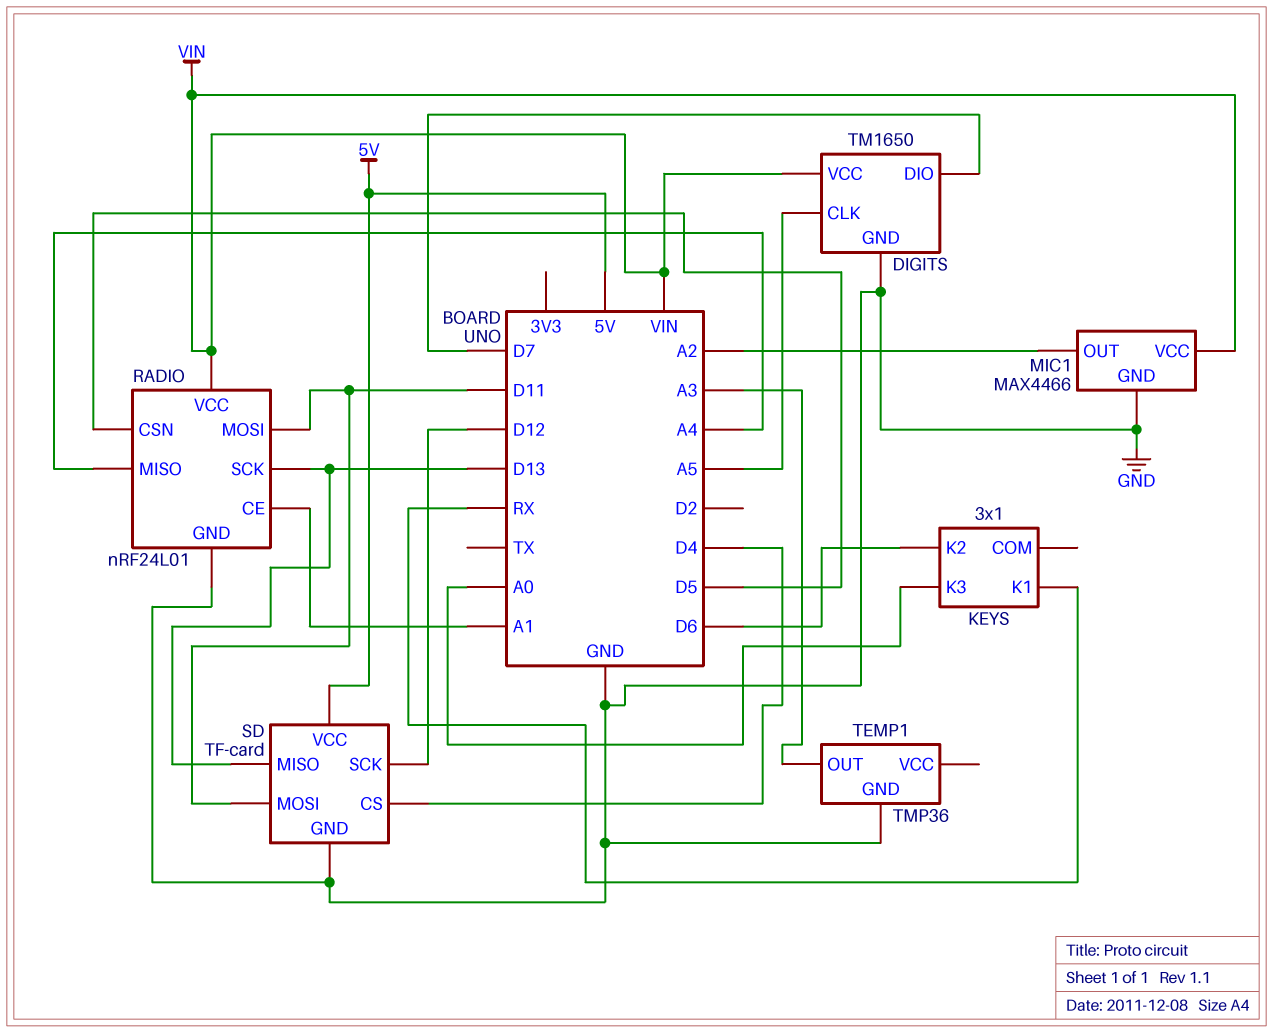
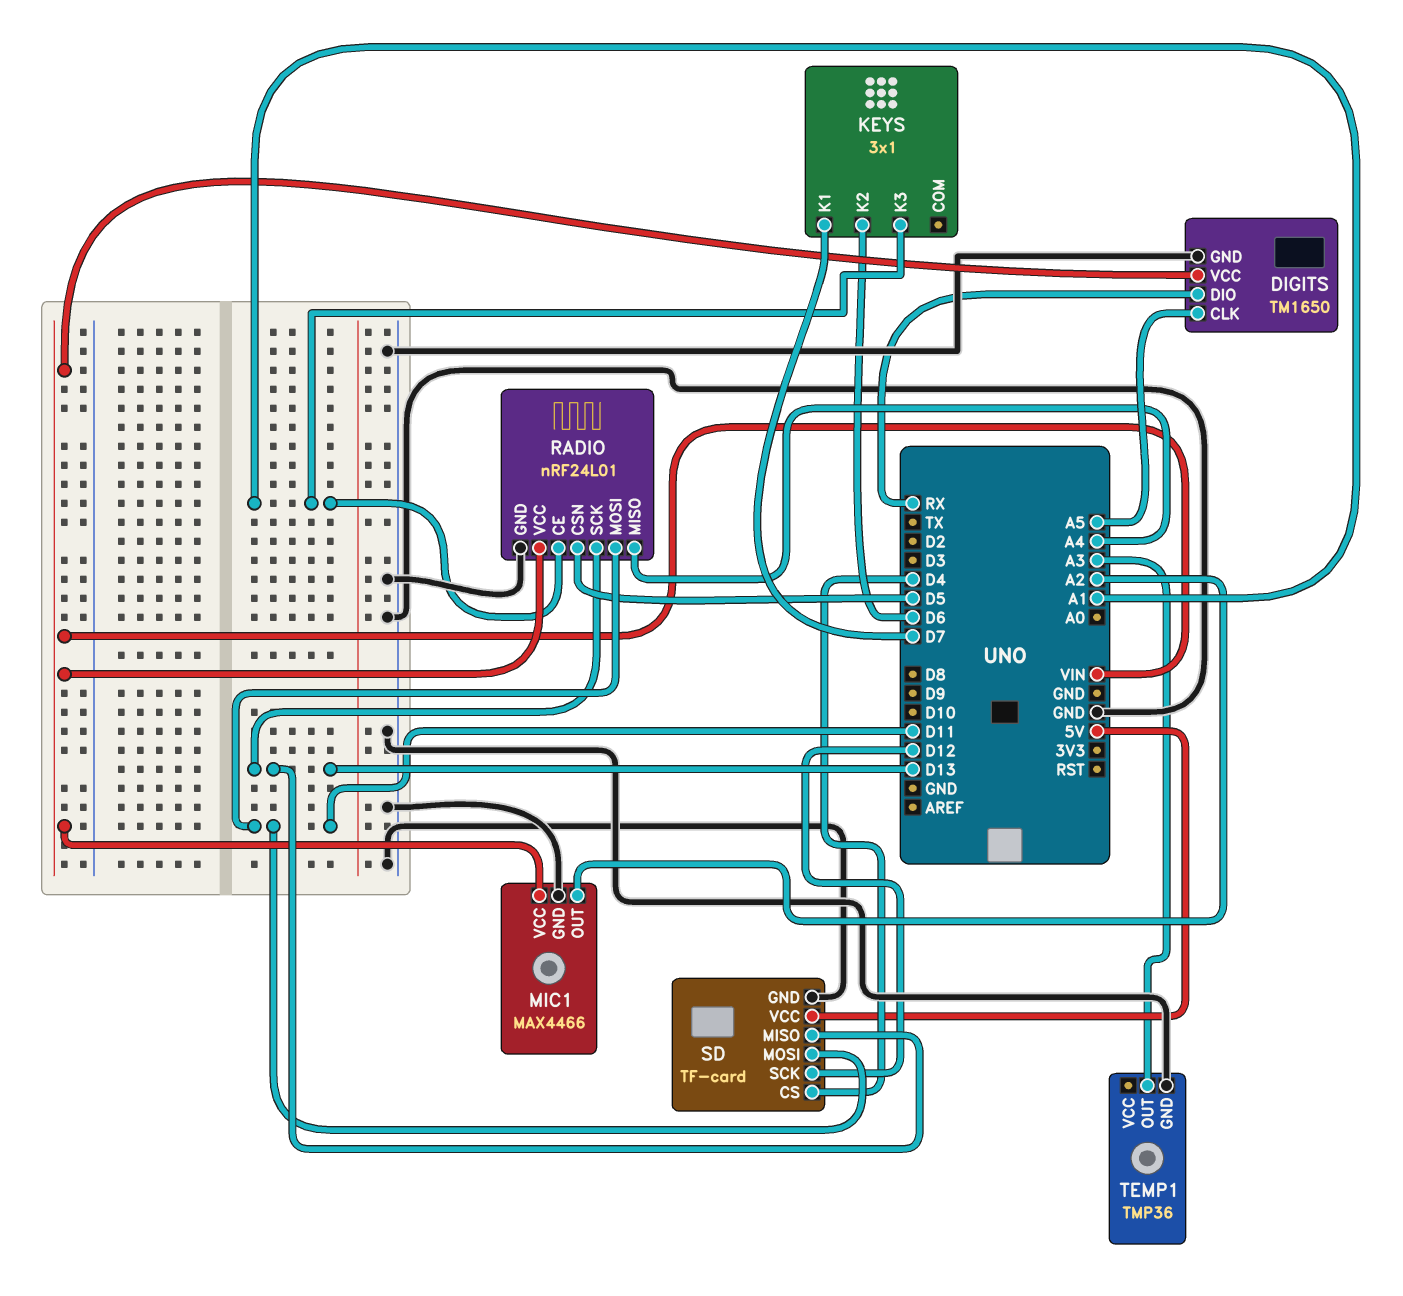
DIGITS pin DIO: D7 -> RX
KEYS pin K1: RX -> D7
KEYS pin K3: A0 -> A1

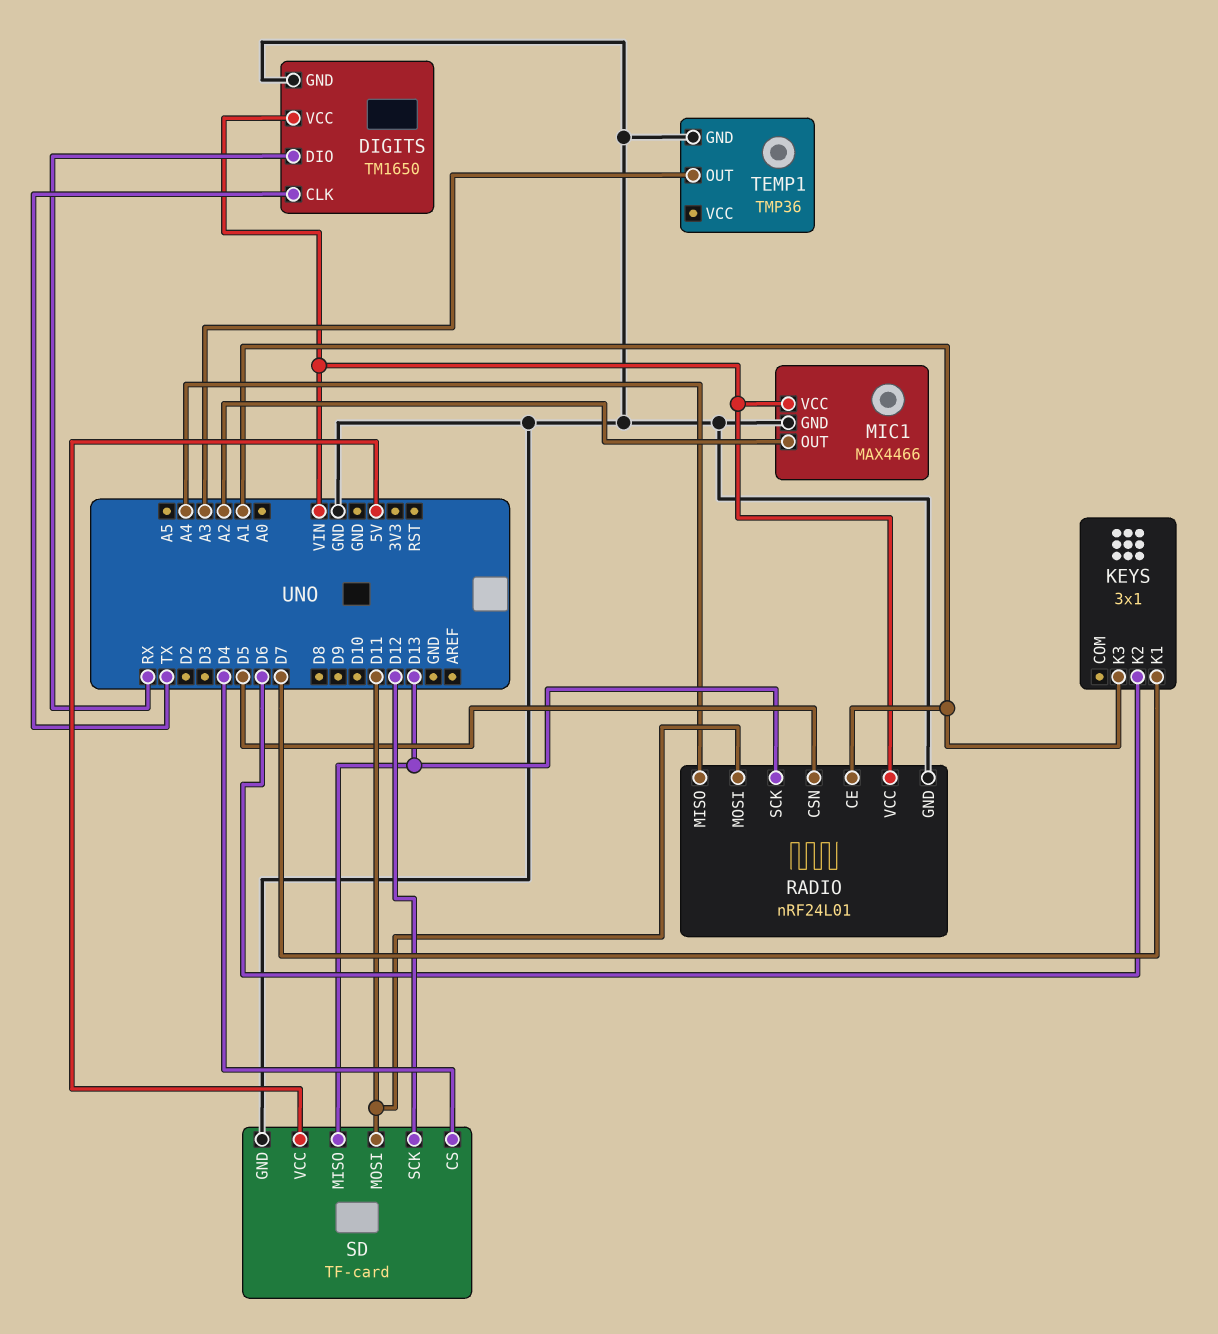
DIGITS pin CLK: A5 -> TX

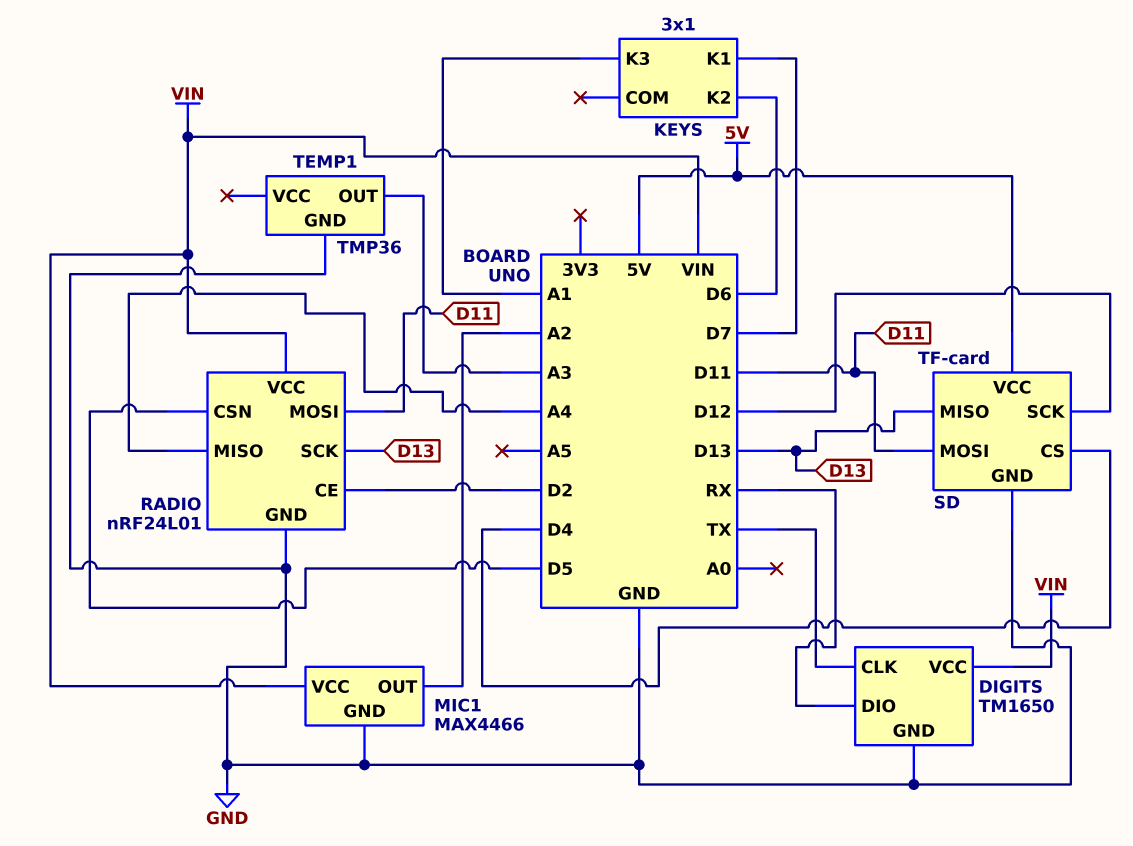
RADIO pin CE: A1 -> D2

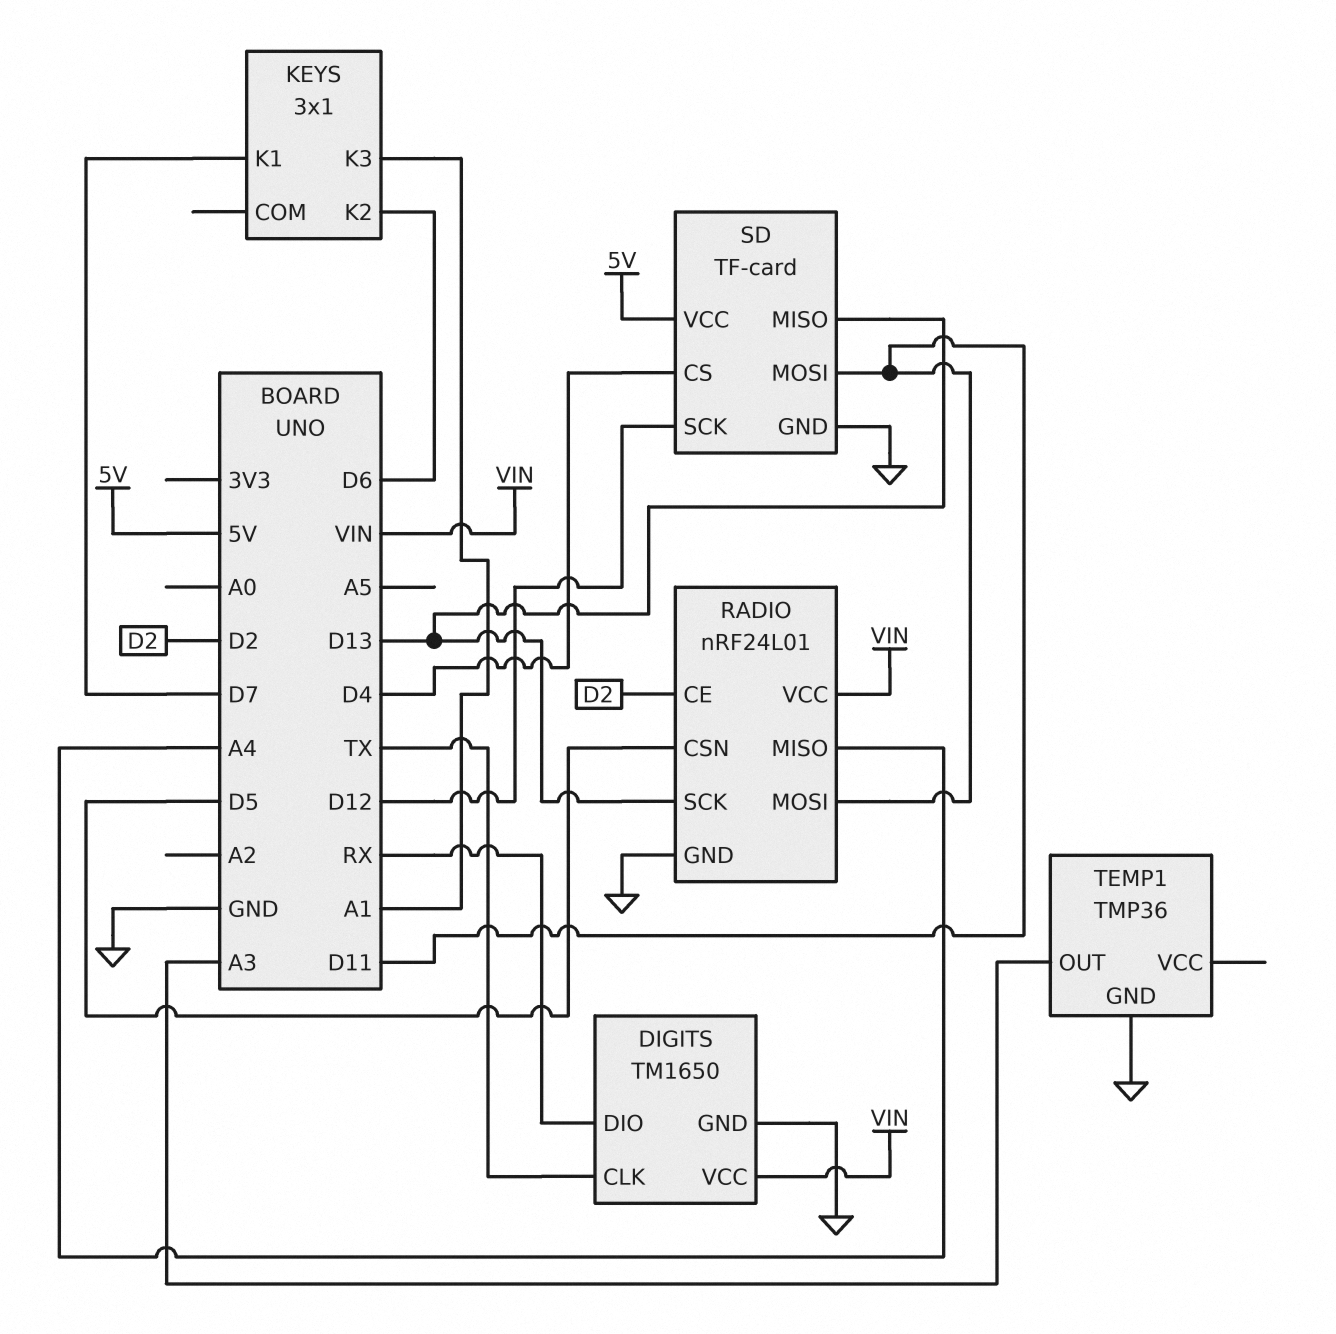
MIC1: MAX4466 -> none
MIC1 pin GND: GND -> none
MIC1 pin OUT: A2 -> none
MIC1 pin VCC: VIN -> none

